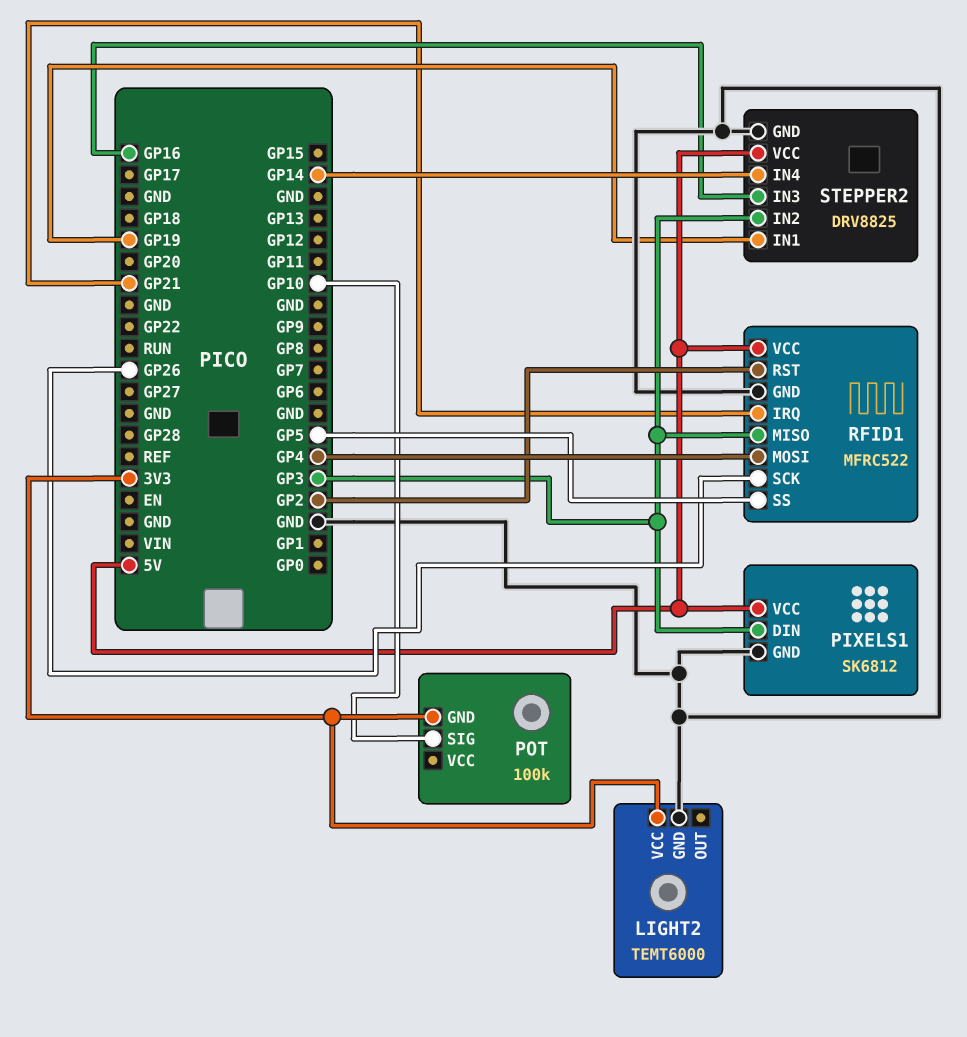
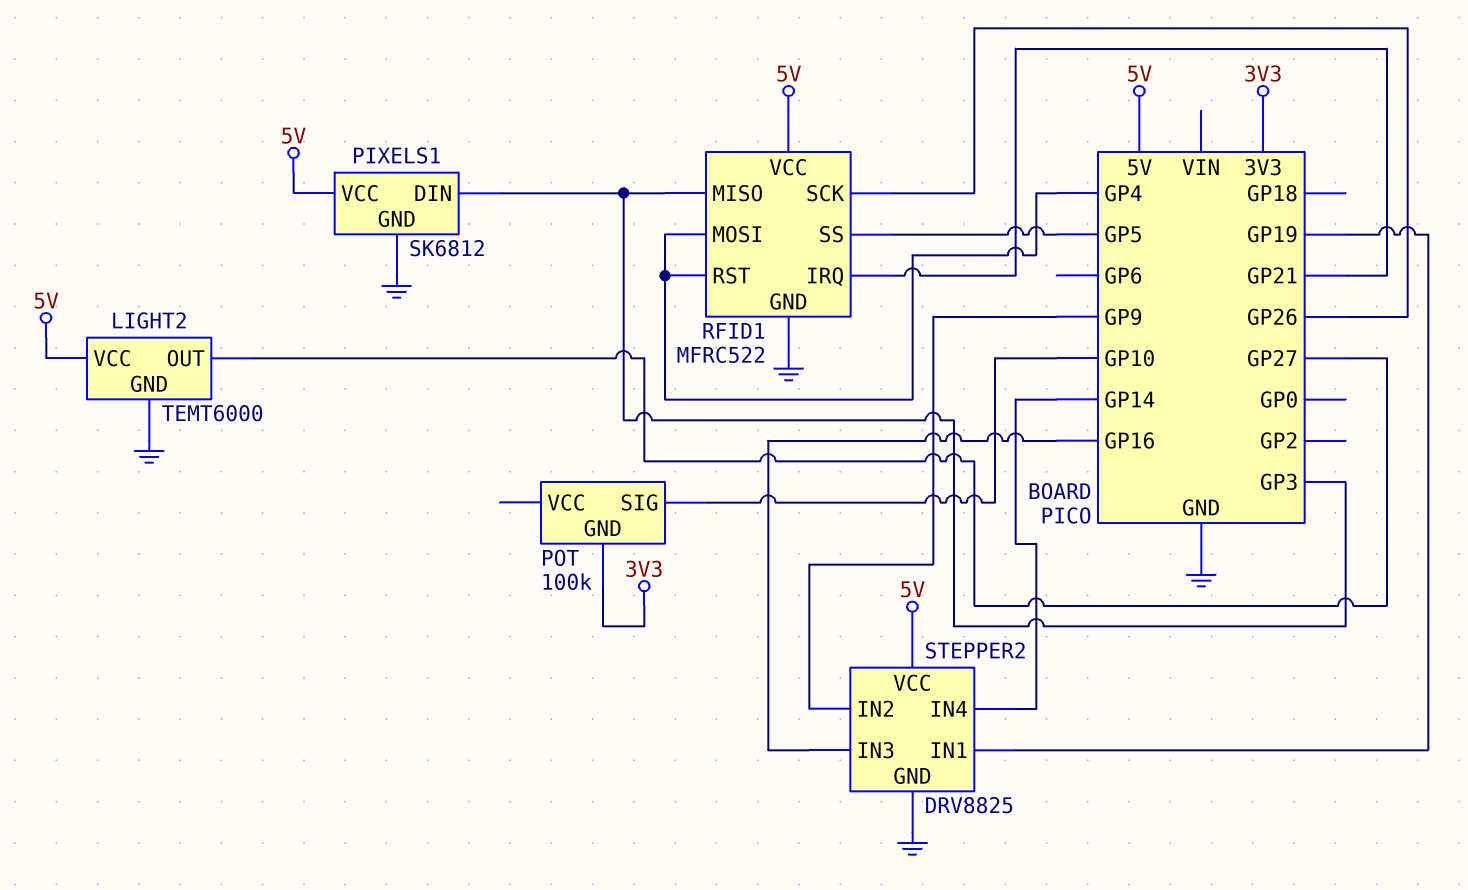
LIGHT2 pin OUT: none -> GP27
LIGHT2 pin VCC: 3V3 -> 5V
RFID1 pin RST: GP2 -> GP4
STEPPER2 pin IN2: GP3 -> GP9

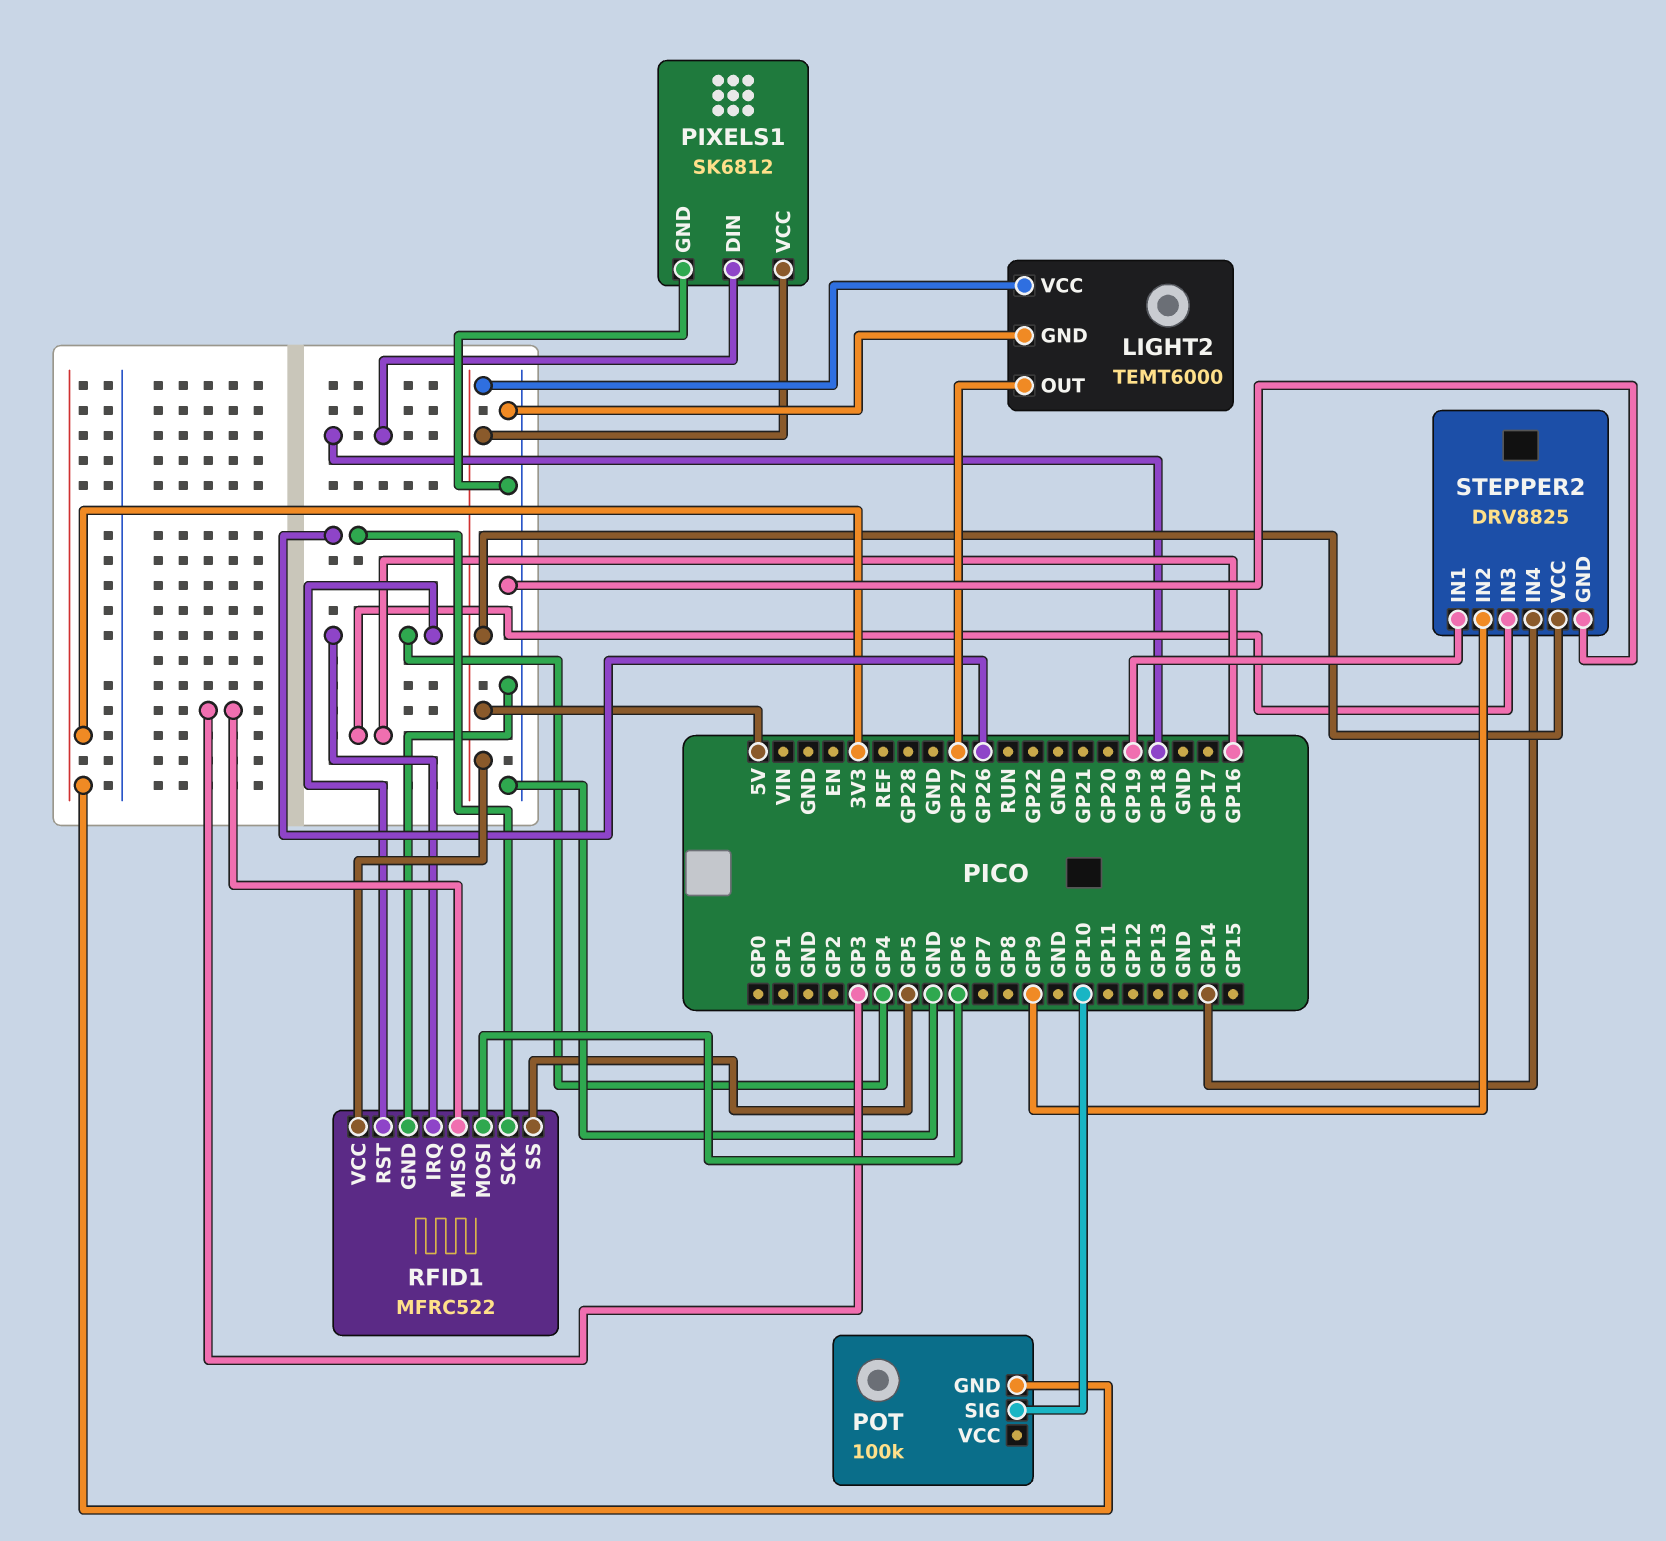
PIXELS1 pin DIN: GP3 -> GP18
RFID1 pin IRQ: GP21 -> GP4
RFID1 pin MOSI: GP4 -> GP6

